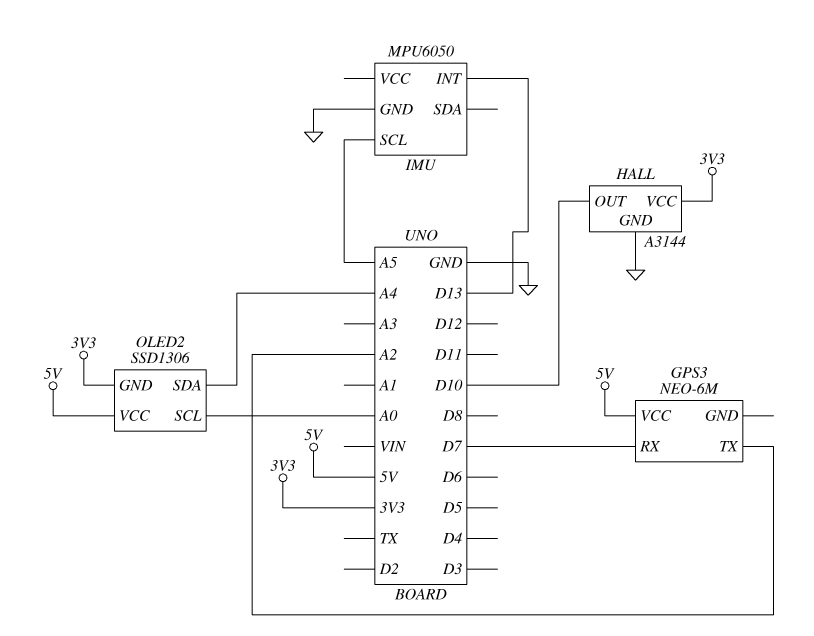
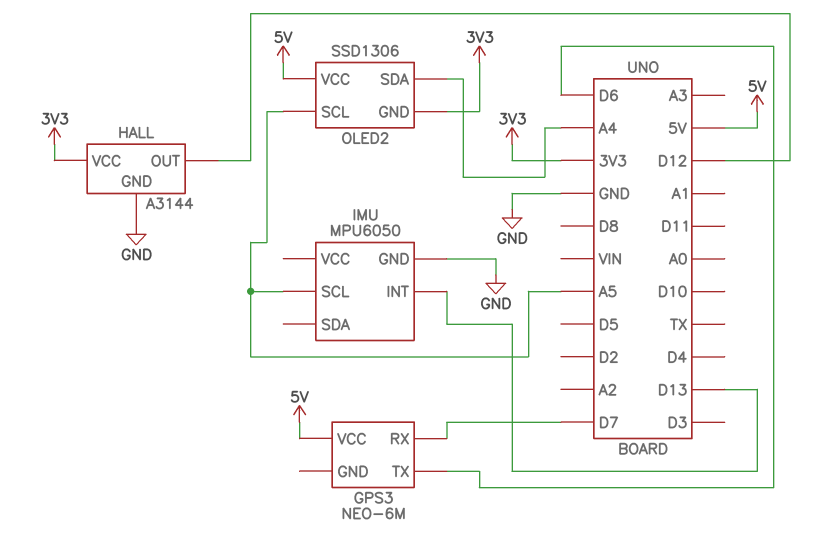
GPS3 pin TX: A2 -> D6
HALL pin OUT: D10 -> D12
OLED2 pin SCL: A0 -> A5

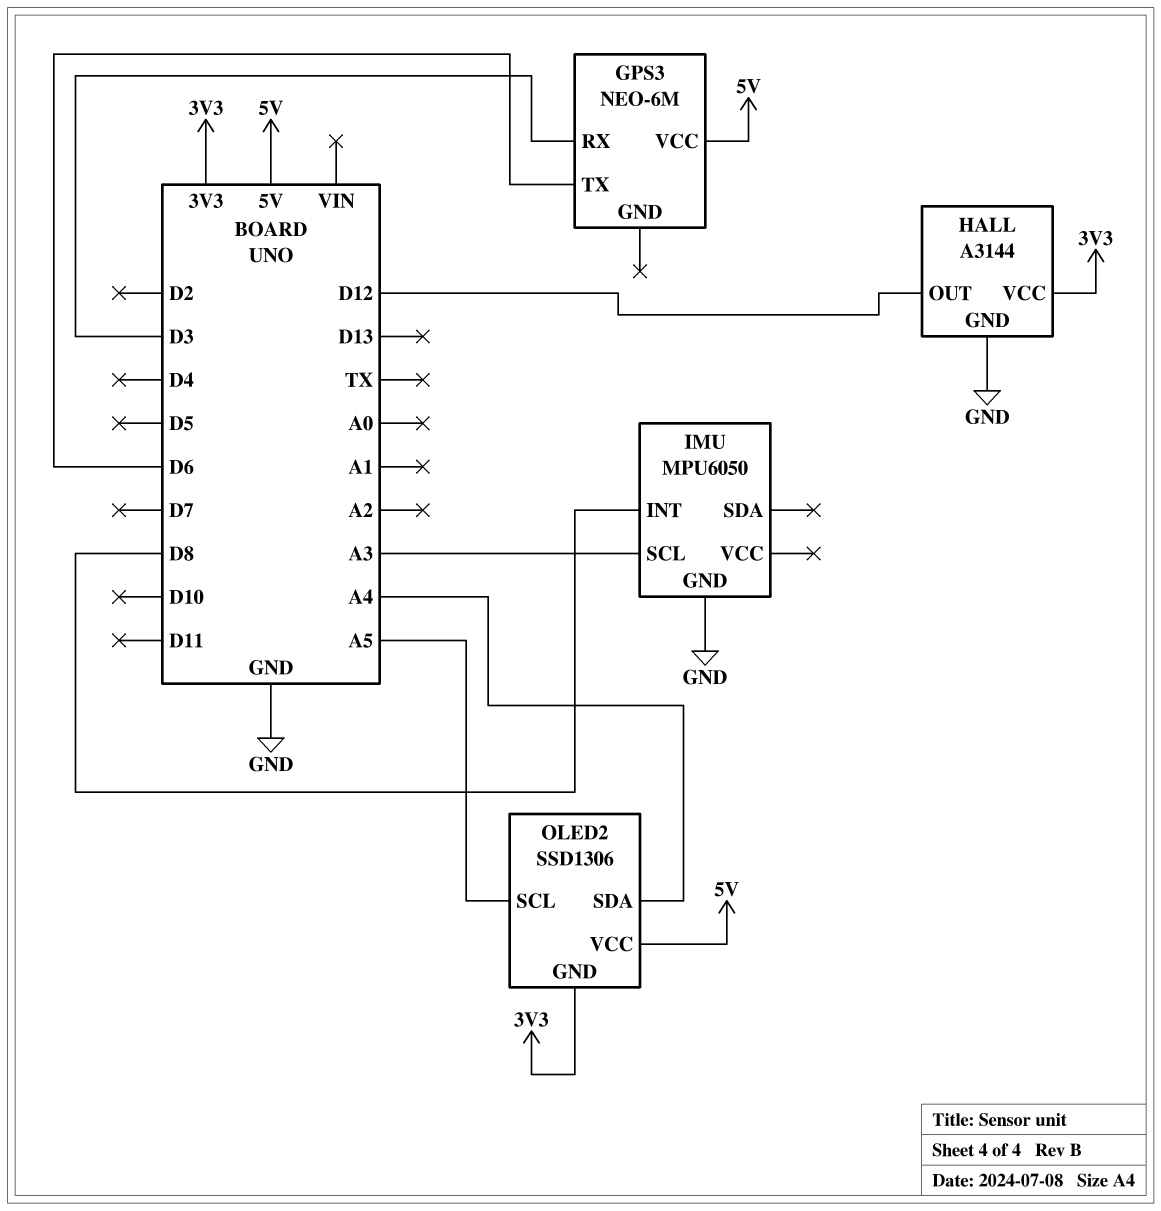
GPS3 pin RX: D7 -> D3
IMU pin INT: D13 -> D8
IMU pin SCL: A5 -> A3

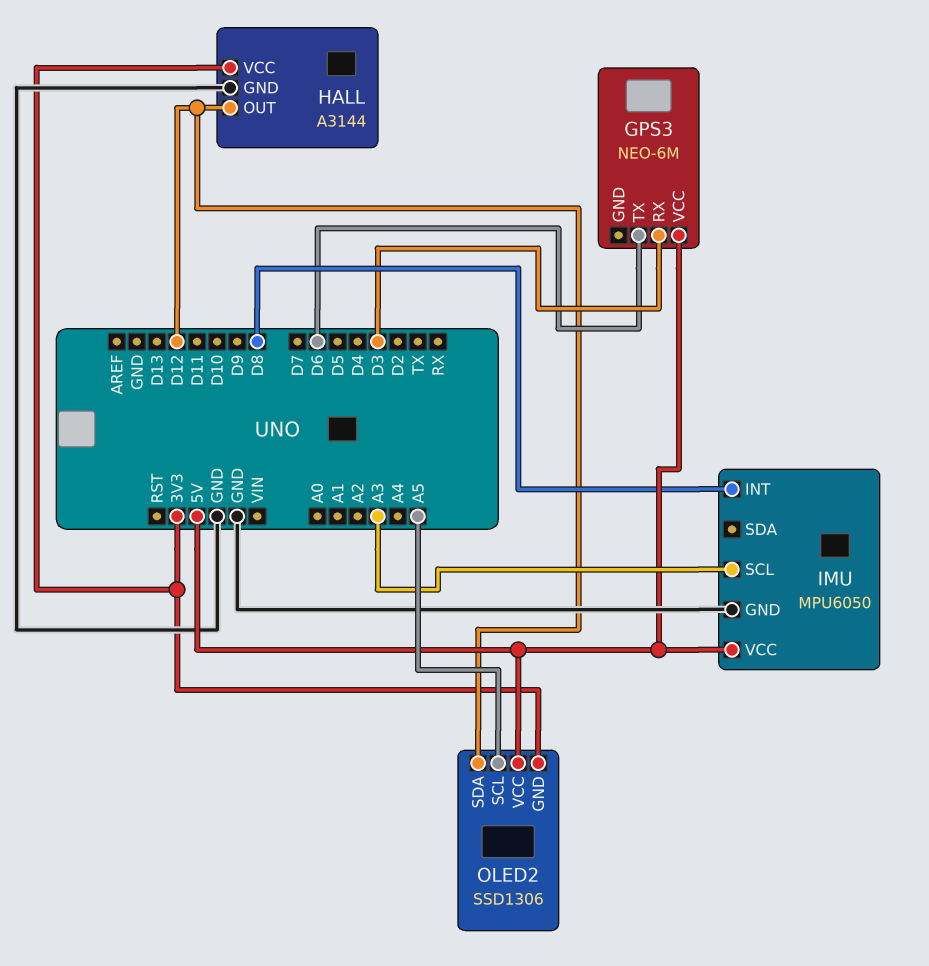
IMU pin VCC: none -> 5V
OLED2 pin SDA: A4 -> D12

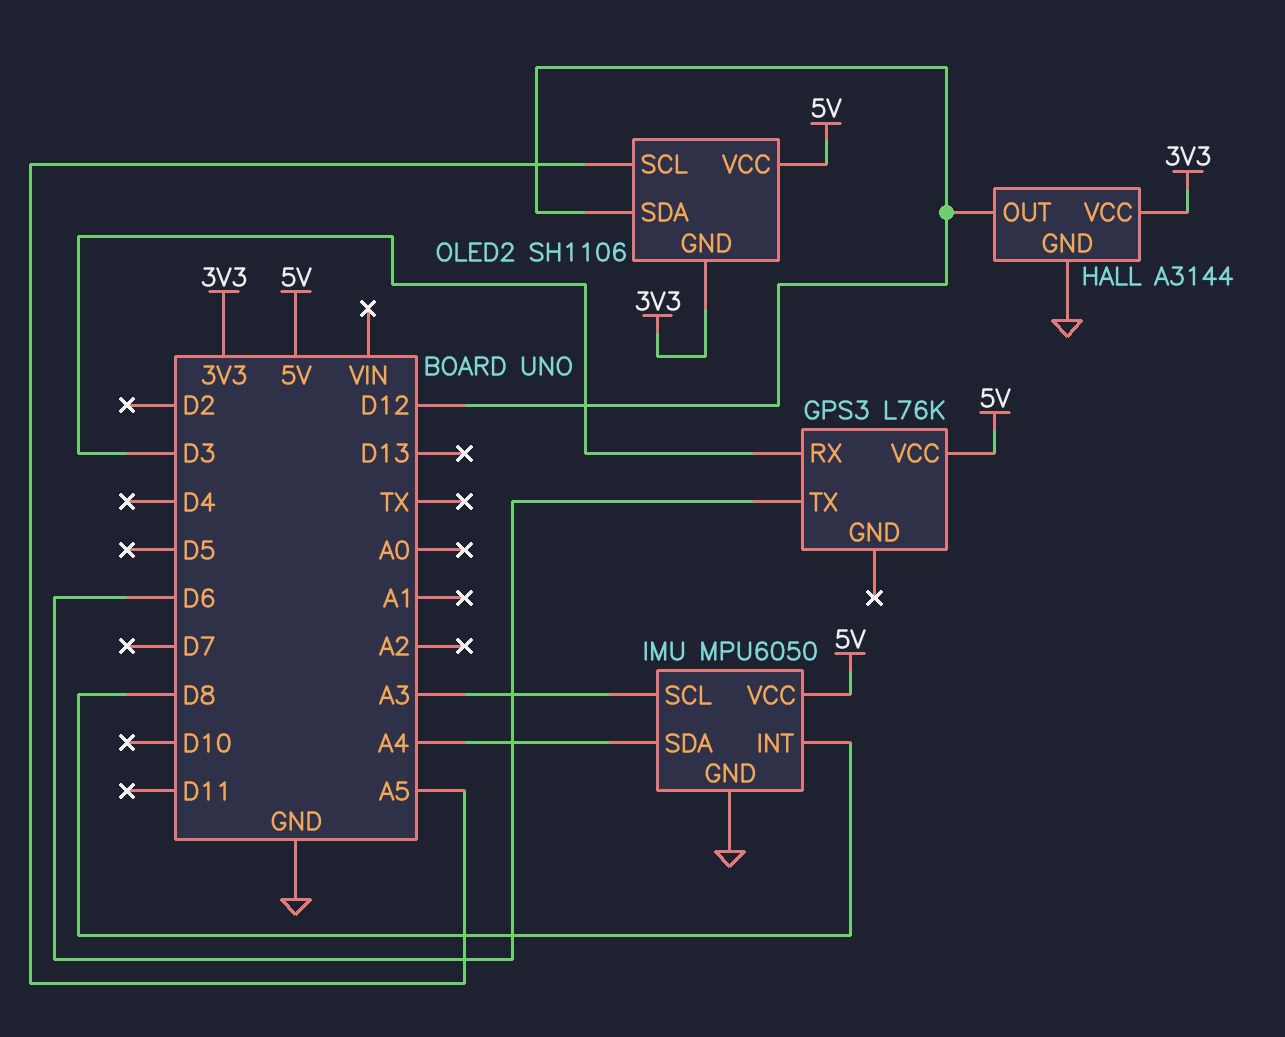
GPS3: NEO-6M -> L76K
IMU pin SDA: none -> A4
OLED2: SSD1306 -> SH1106

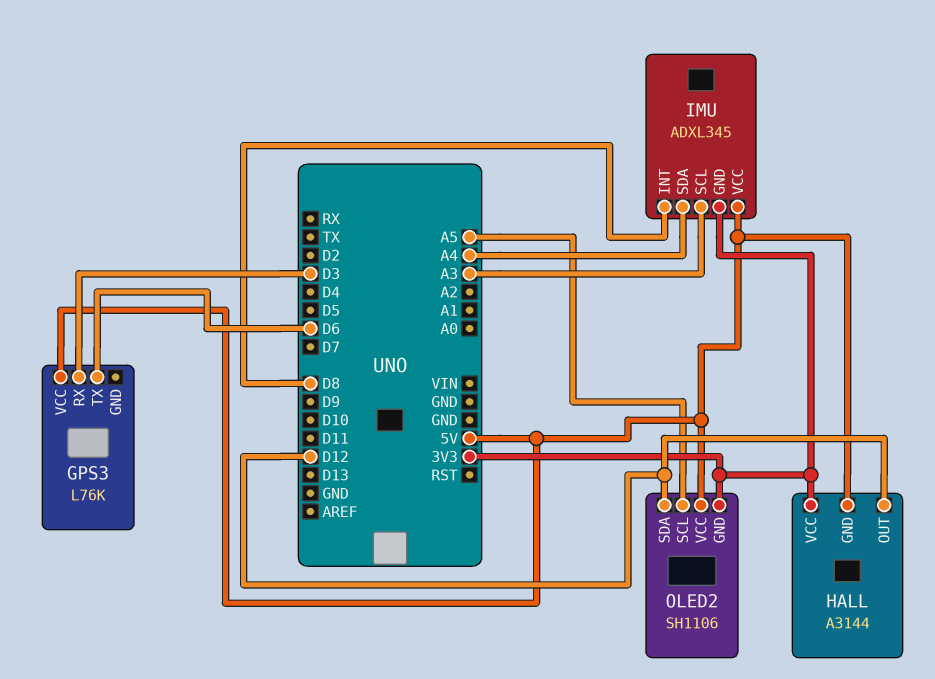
HALL pin GND: GND -> 5V
IMU: MPU6050 -> ADXL345
IMU pin GND: GND -> 3V3

